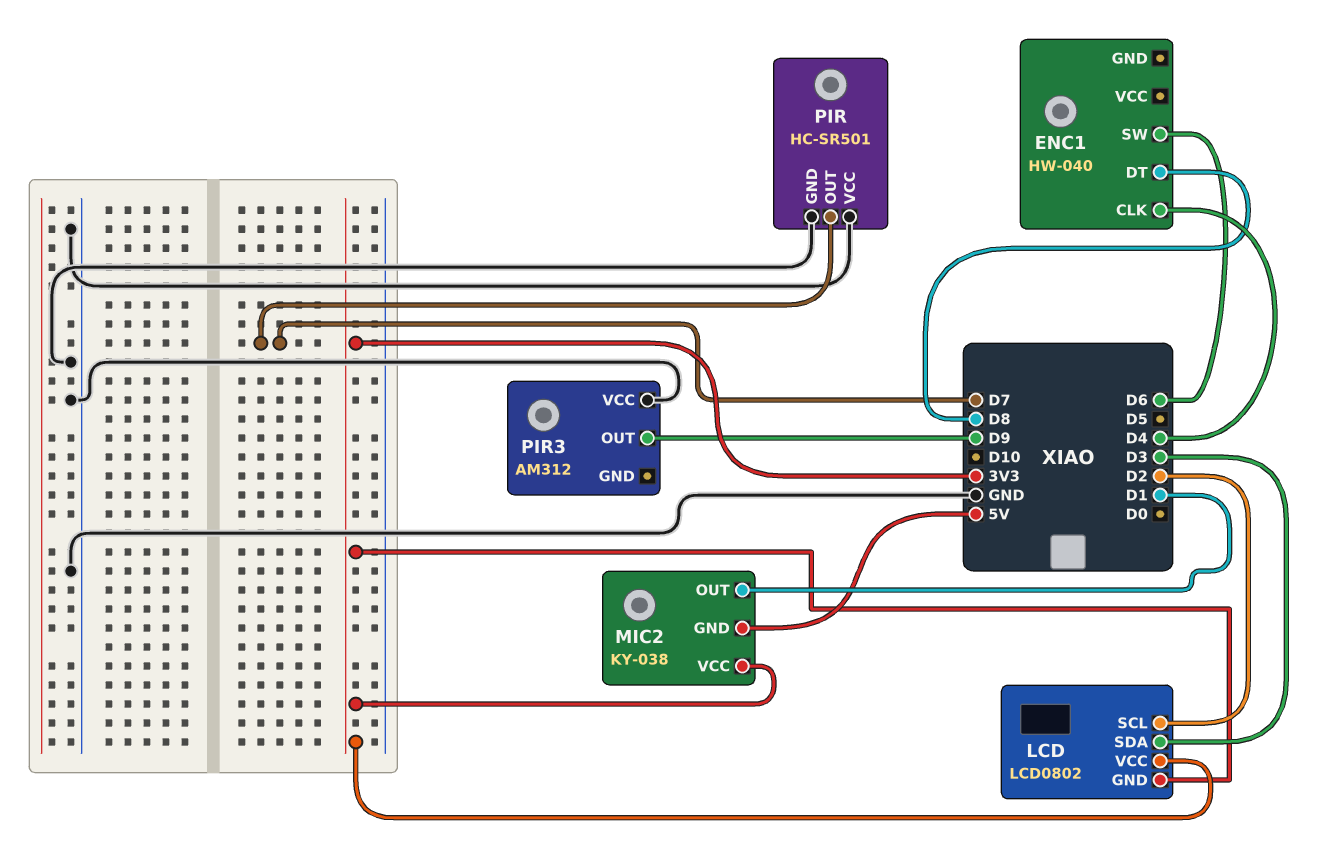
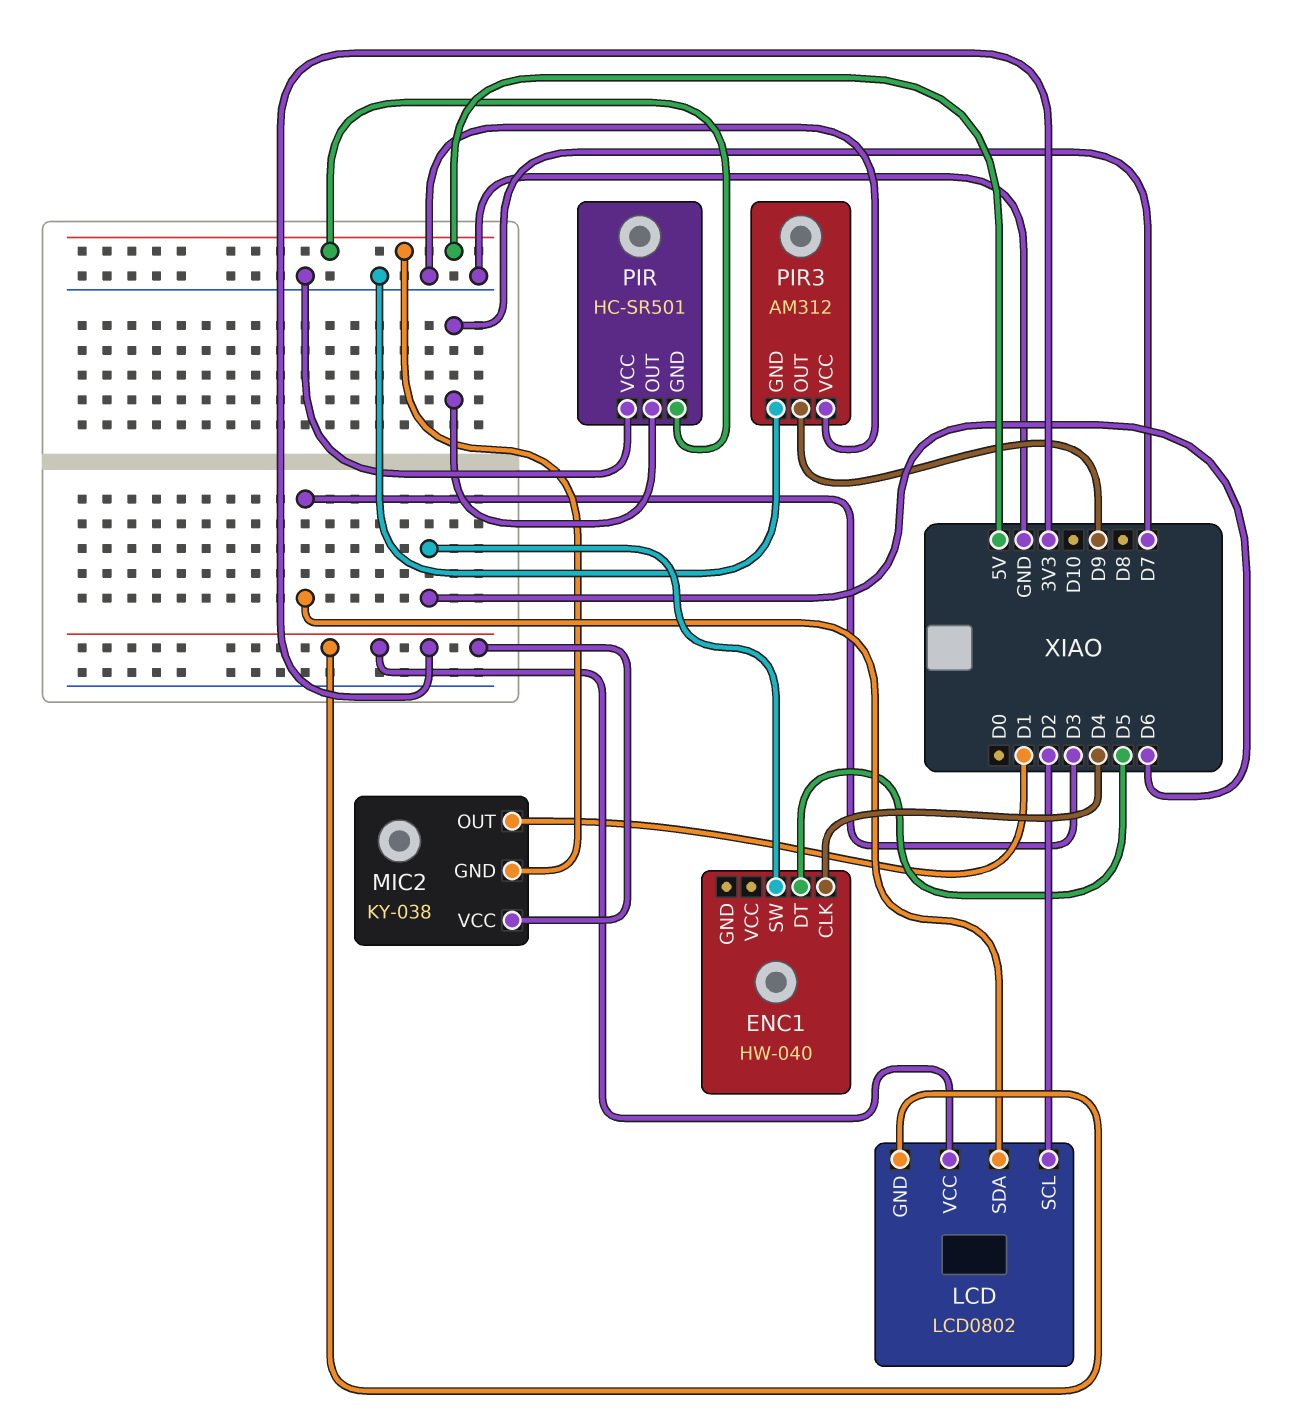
ENC1 pin DT: D8 -> D5
PIR pin GND: GND -> 5V
PIR3 pin GND: none -> GND

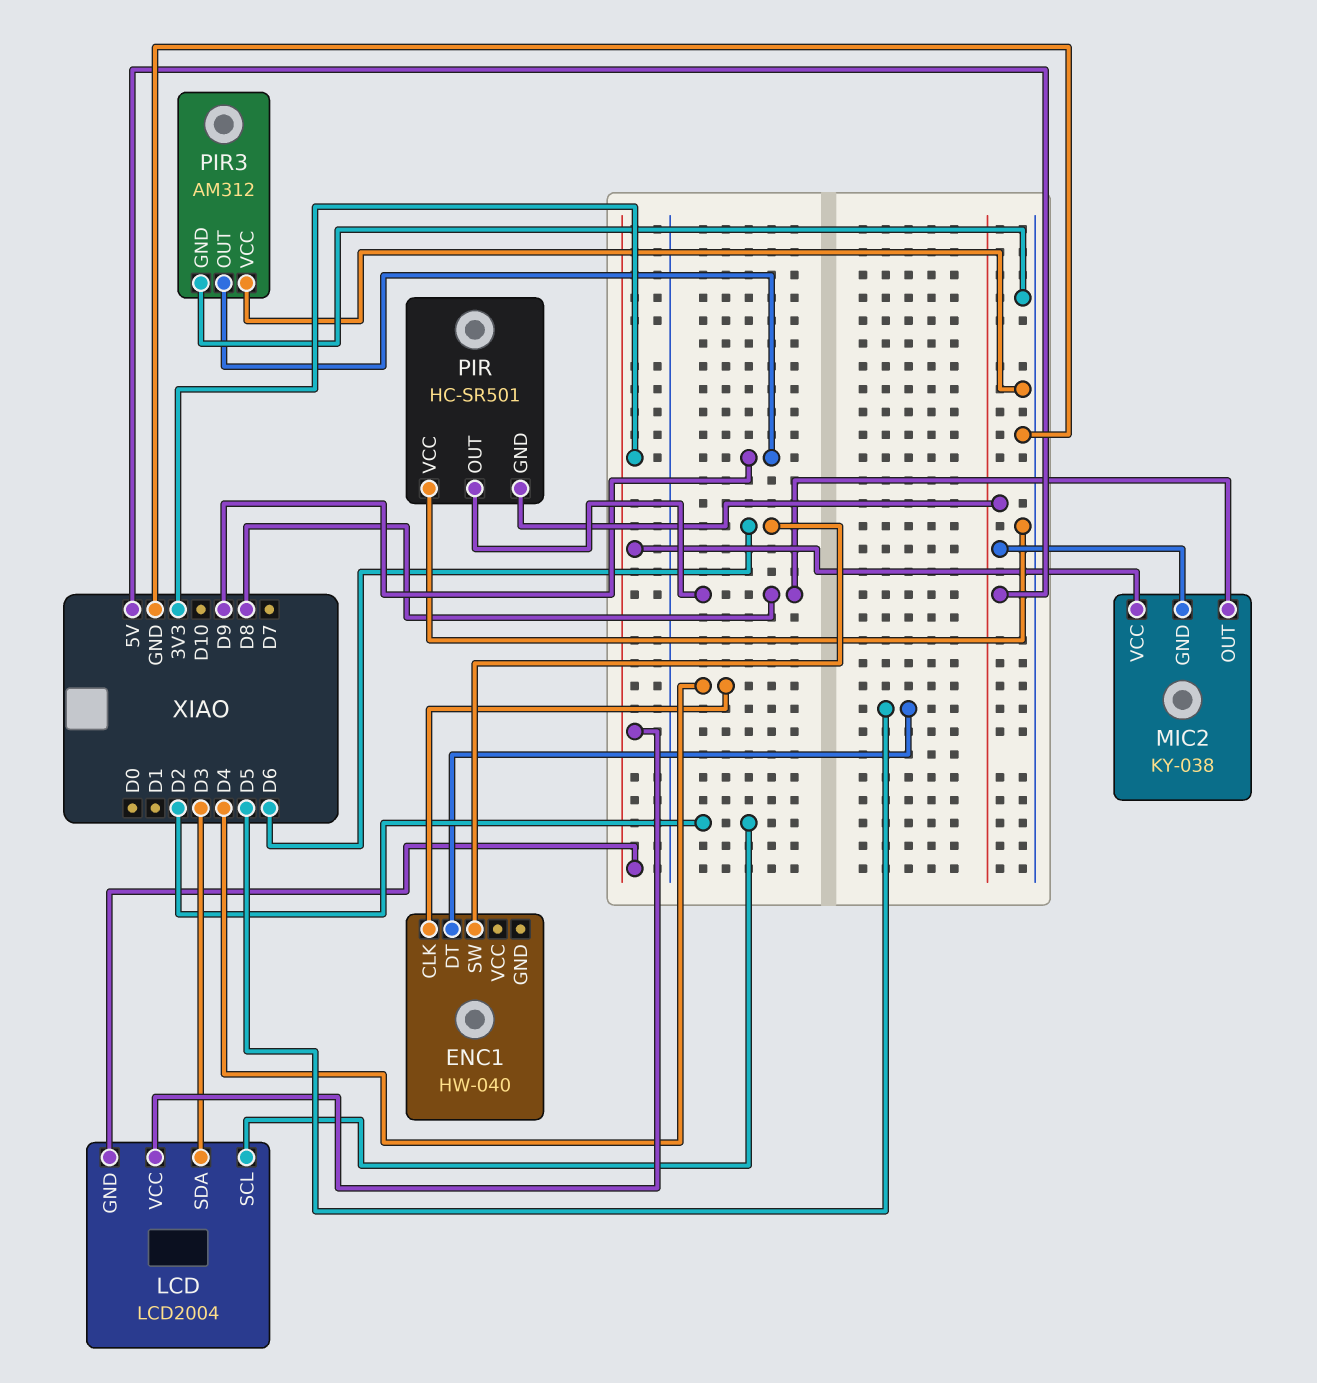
LCD: LCD0802 -> LCD2004
MIC2 pin OUT: D1 -> D8
PIR pin OUT: D7 -> D8

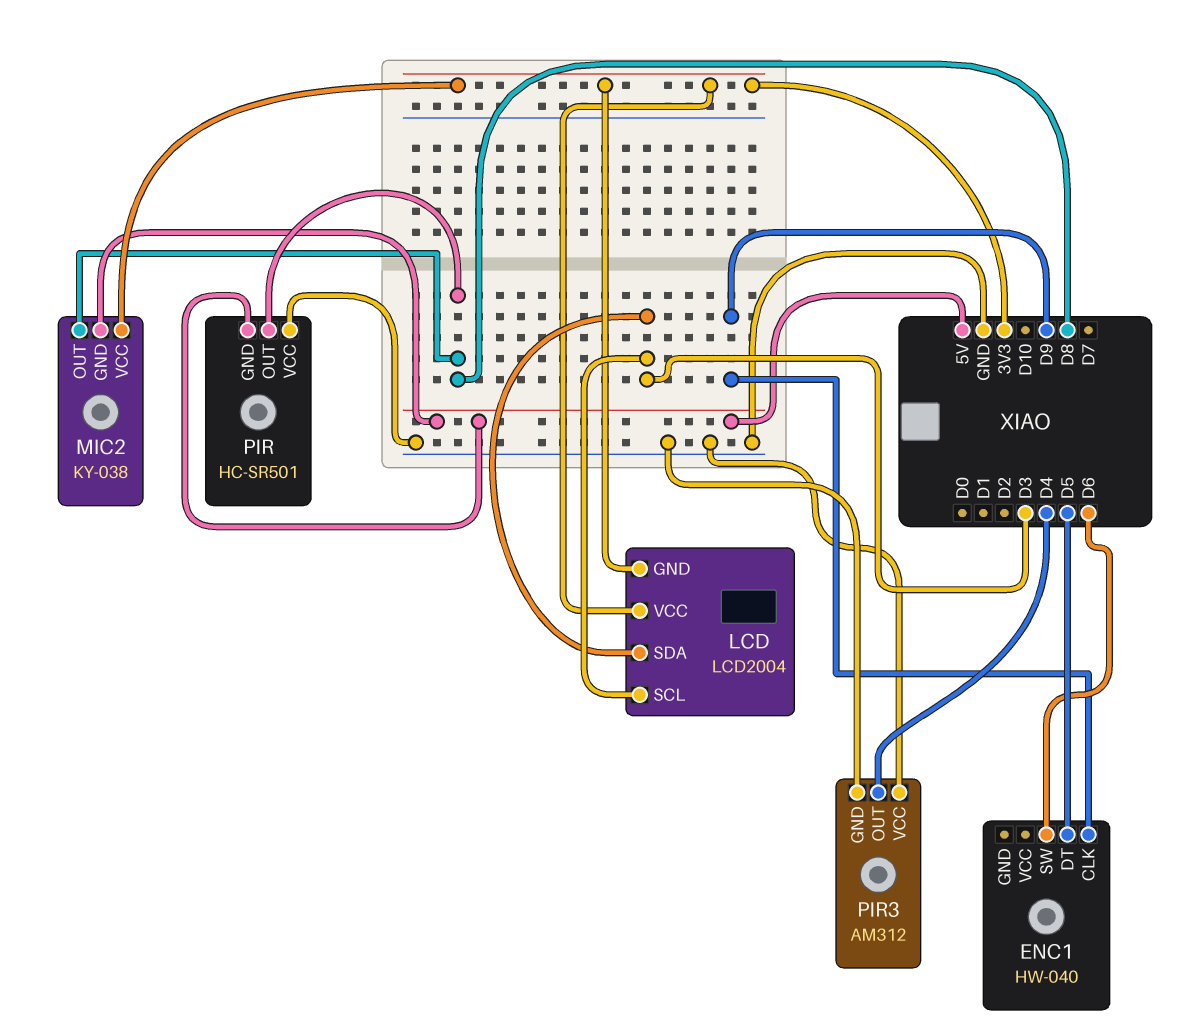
ENC1 pin CLK: D4 -> D9
LCD pin SCL: D2 -> D3
PIR3 pin OUT: D9 -> D4

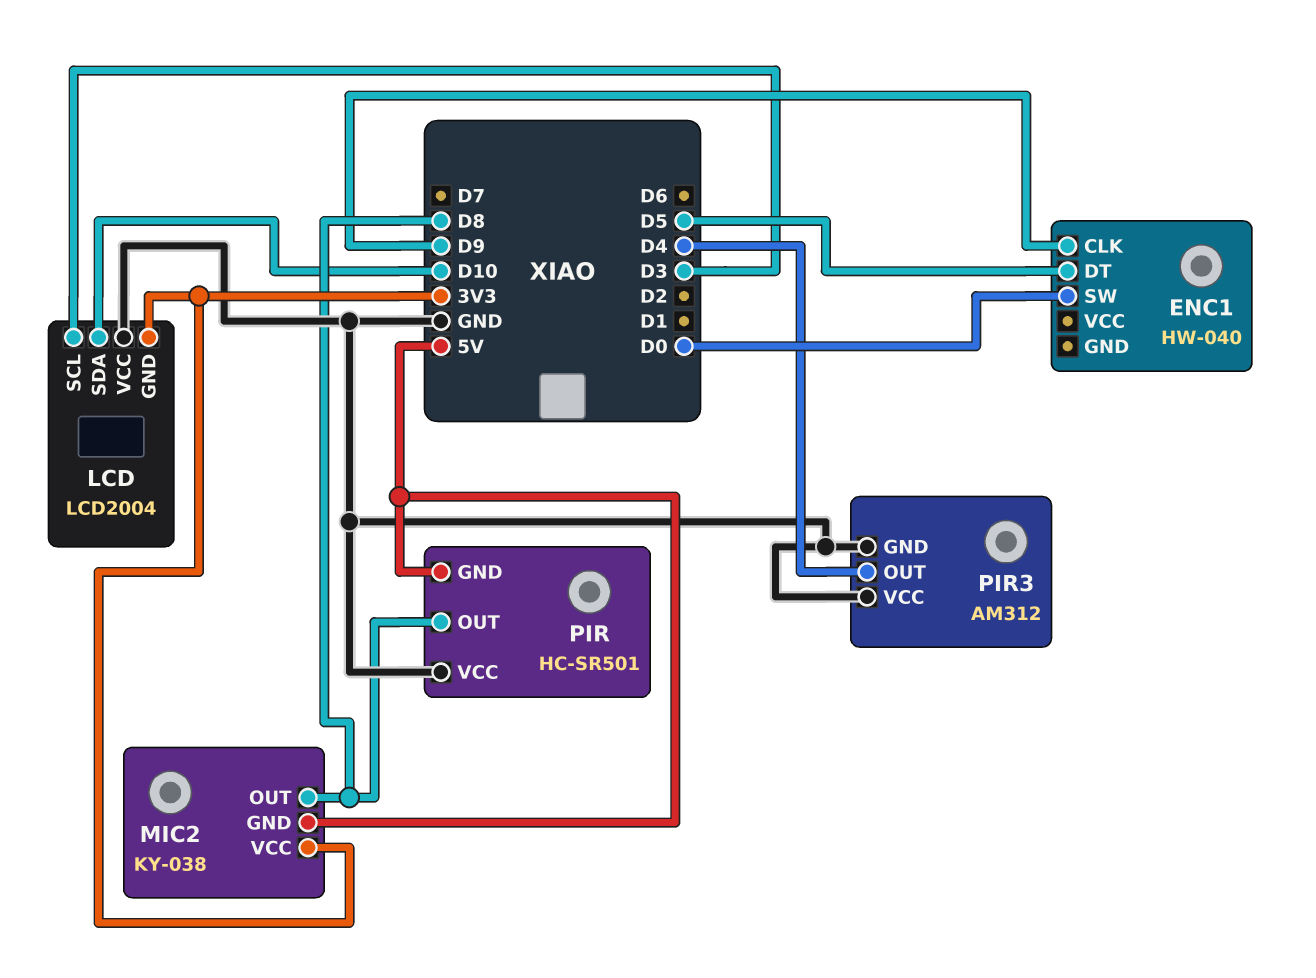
ENC1 pin SW: D6 -> D0
LCD pin SDA: D3 -> D10
LCD pin VCC: 3V3 -> GND

